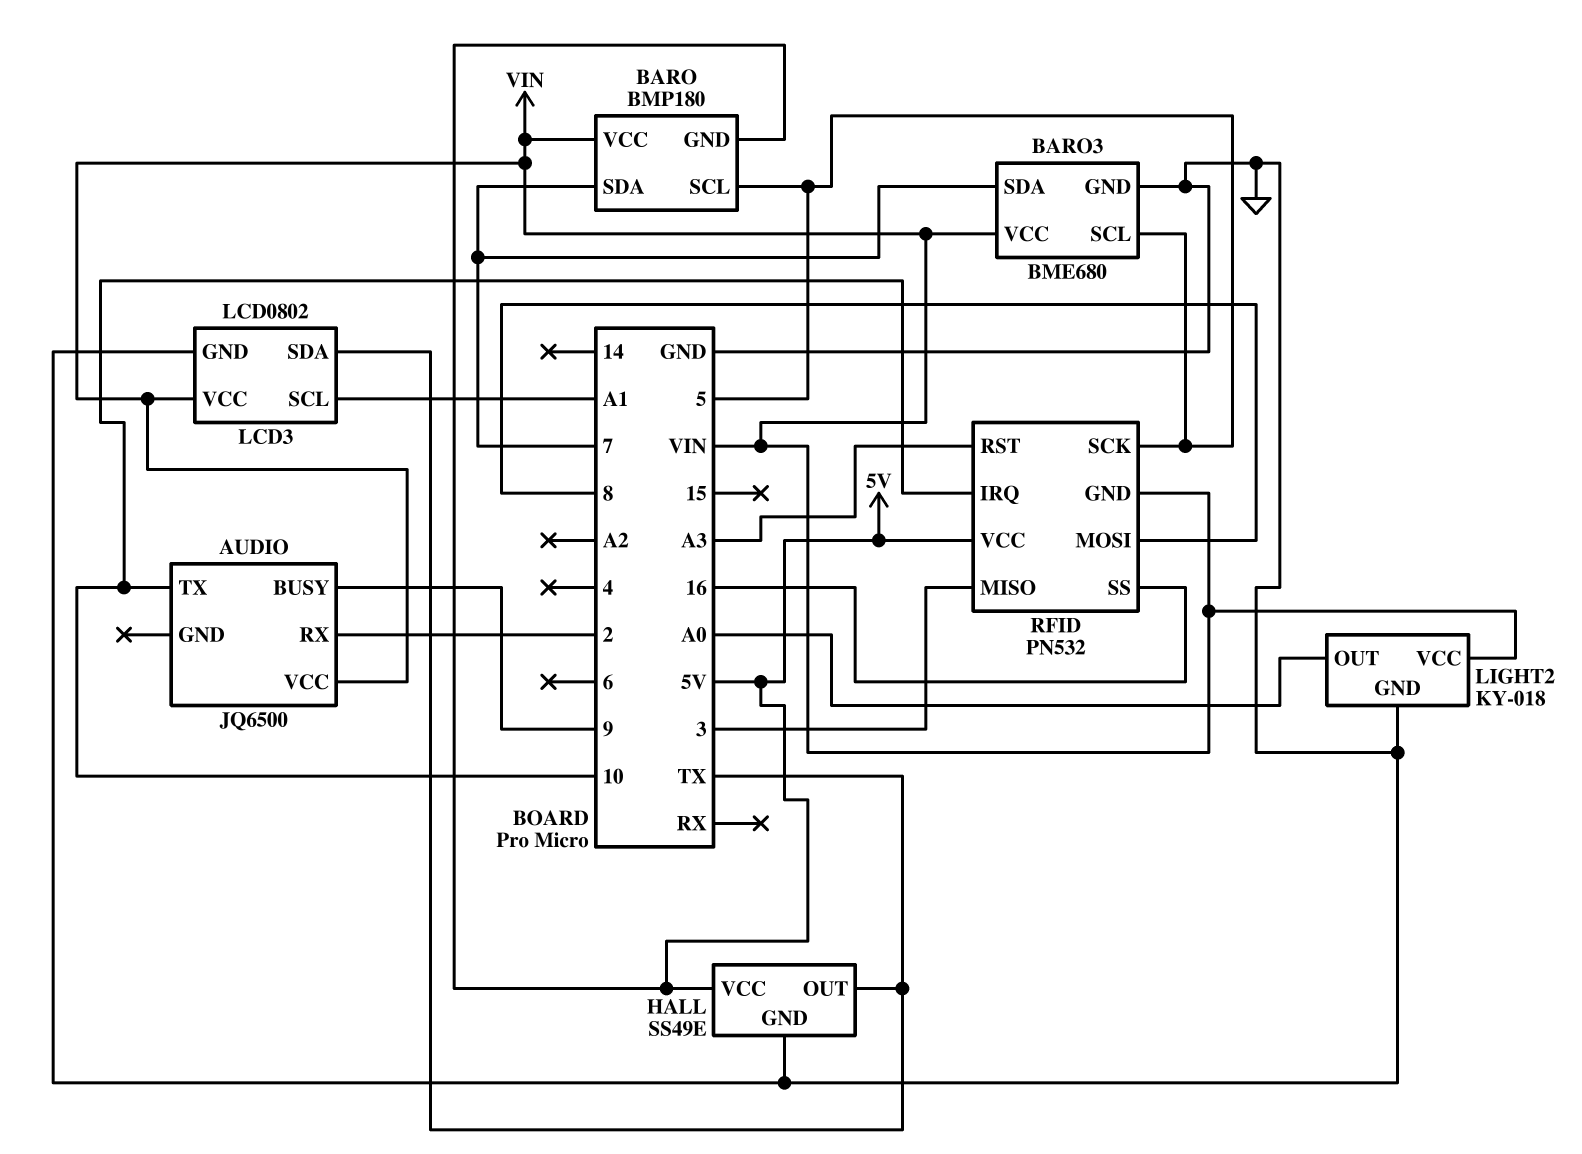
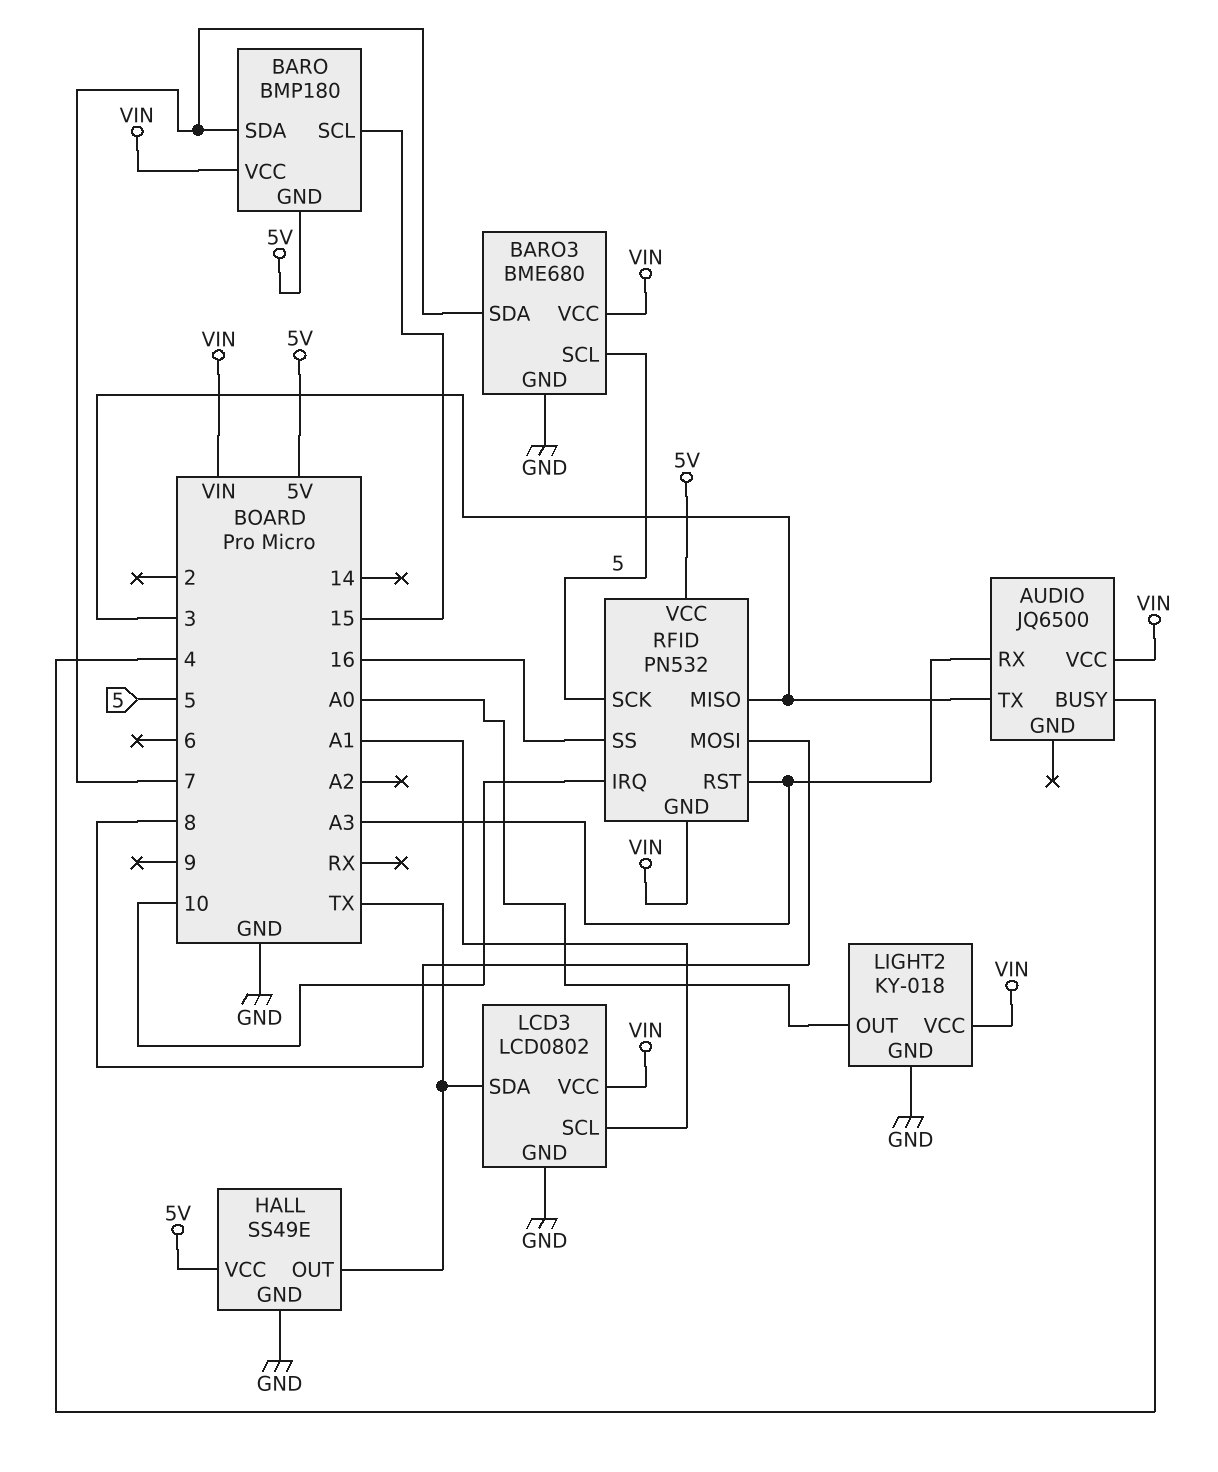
AUDIO pin BUSY: 9 -> 4
AUDIO pin RX: 2 -> A3
AUDIO pin TX: 10 -> 3
BARO pin SCL: 5 -> 15

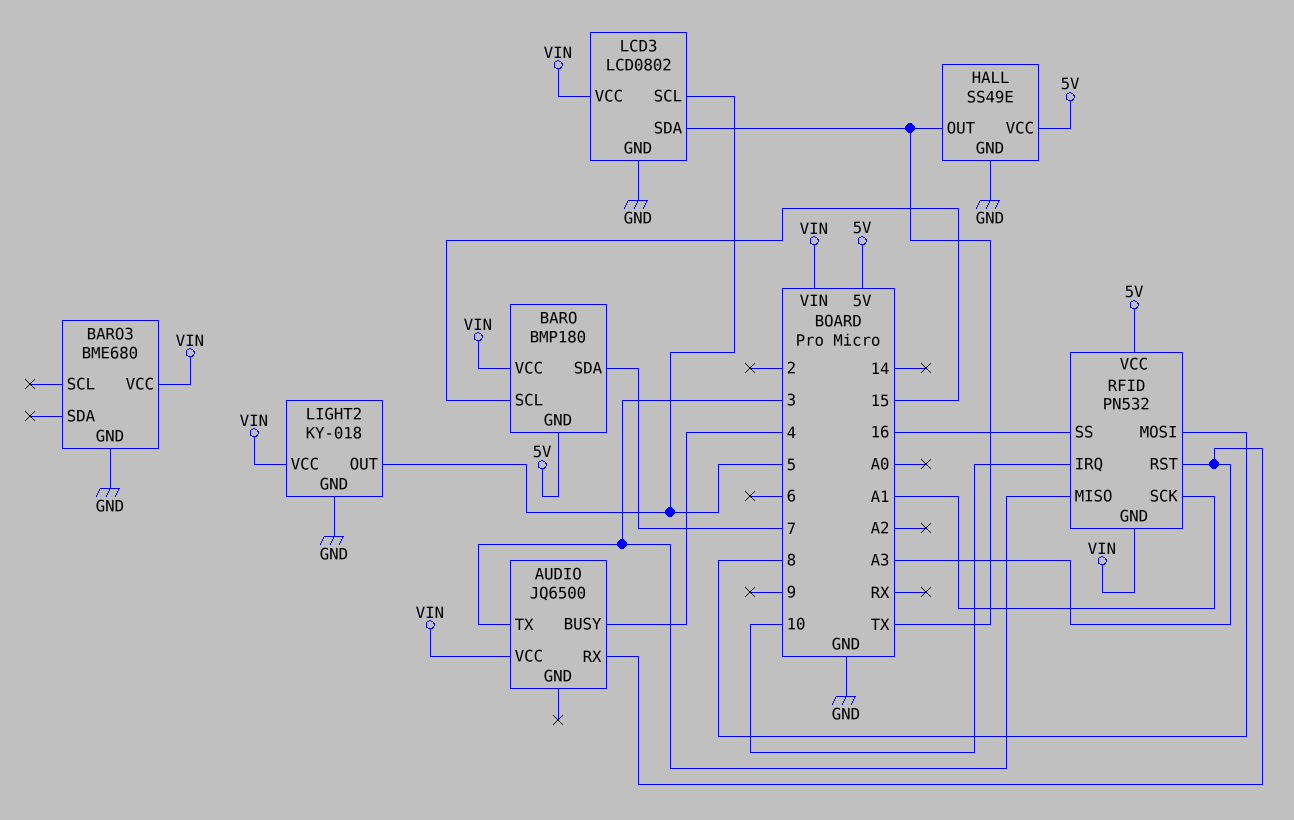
BARO3 pin SCL: 5 -> none
BARO3 pin SDA: 7 -> none
LCD3 pin SCL: A1 -> 5
LIGHT2 pin OUT: A0 -> 5
RFID pin SCK: 5 -> A1

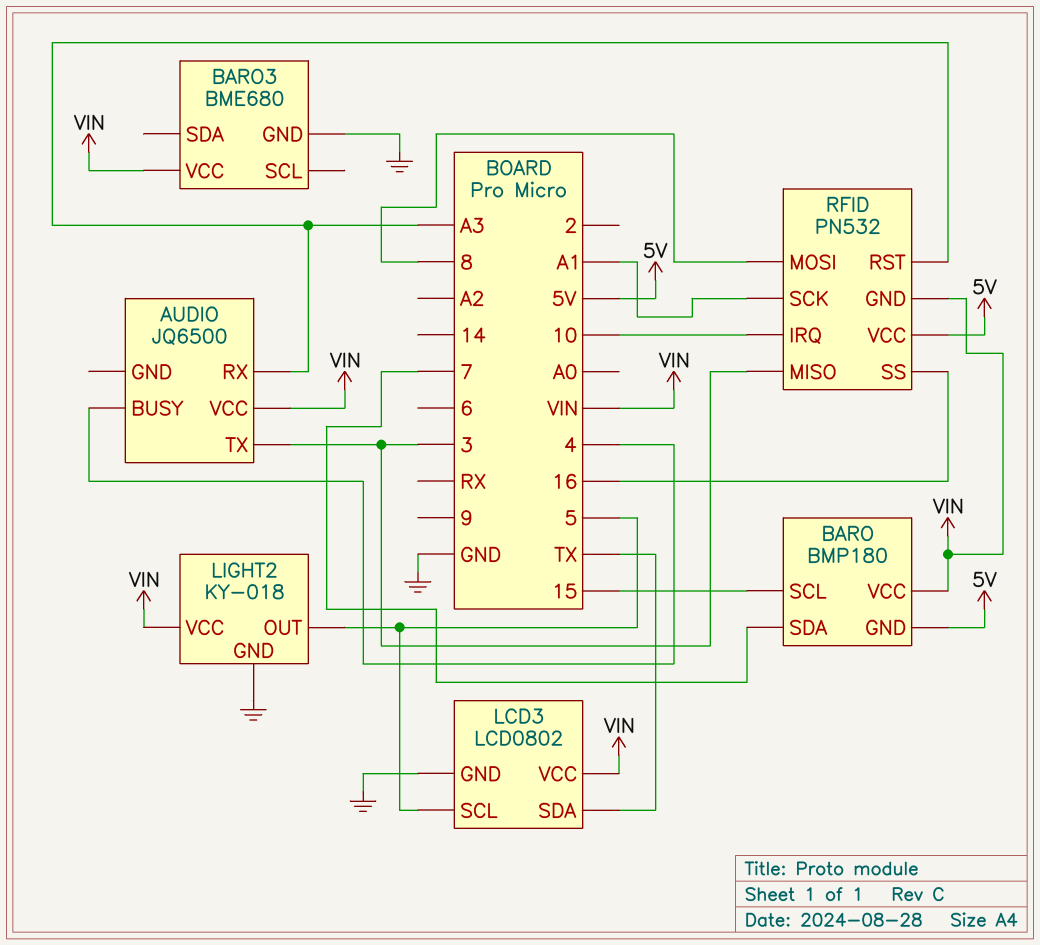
HALL: SS49E -> none
HALL pin GND: GND -> none
HALL pin OUT: TX -> none
HALL pin VCC: 5V -> none

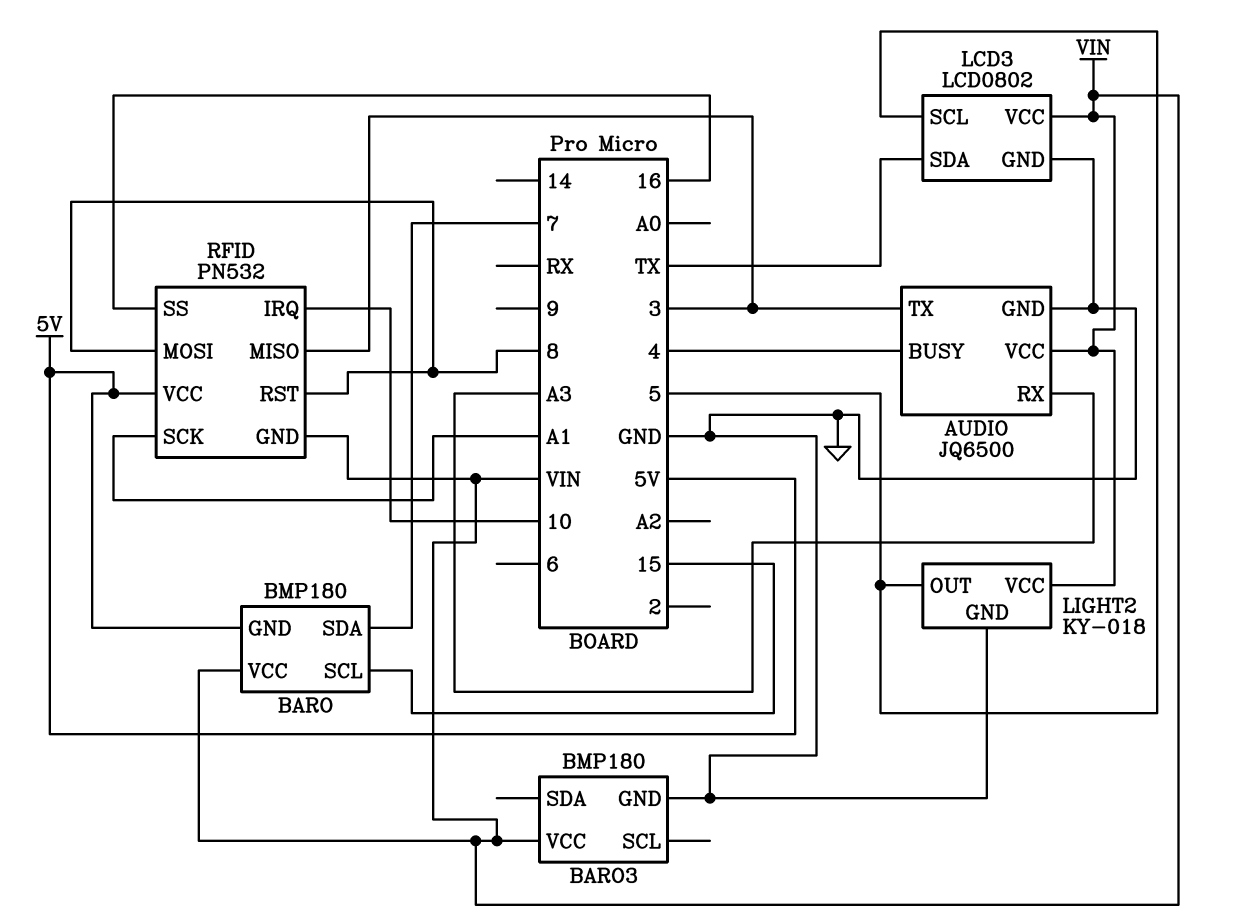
AUDIO pin GND: none -> GND
BARO3: BME680 -> BMP180
RFID pin RST: A3 -> 8

